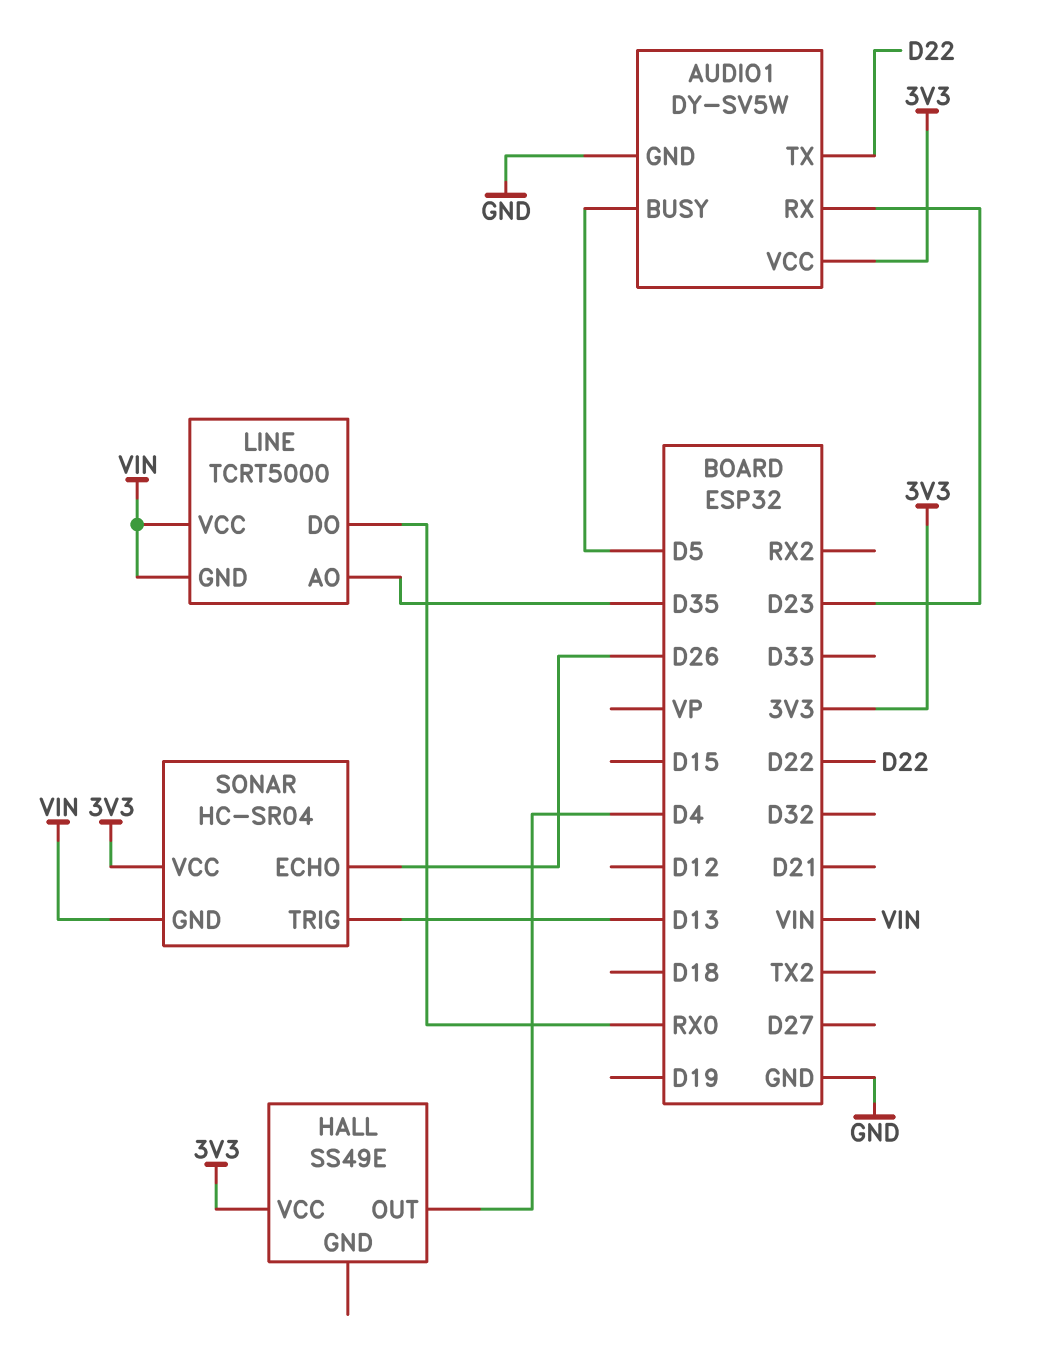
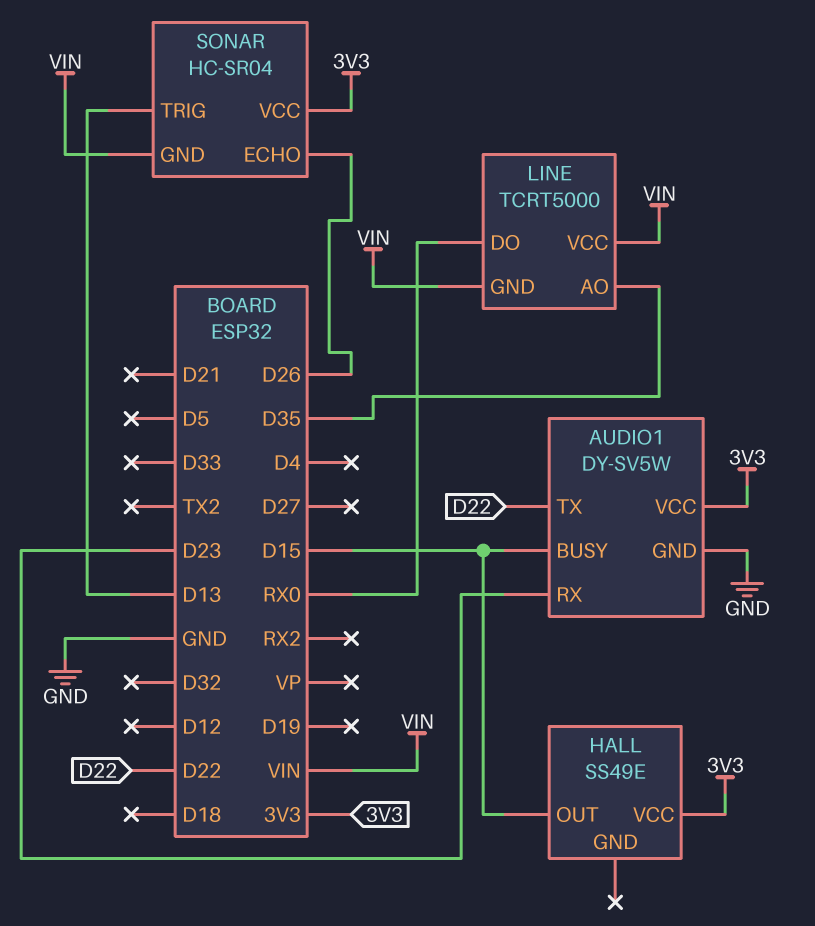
AUDIO1 pin BUSY: D5 -> D15
HALL pin OUT: D4 -> D15

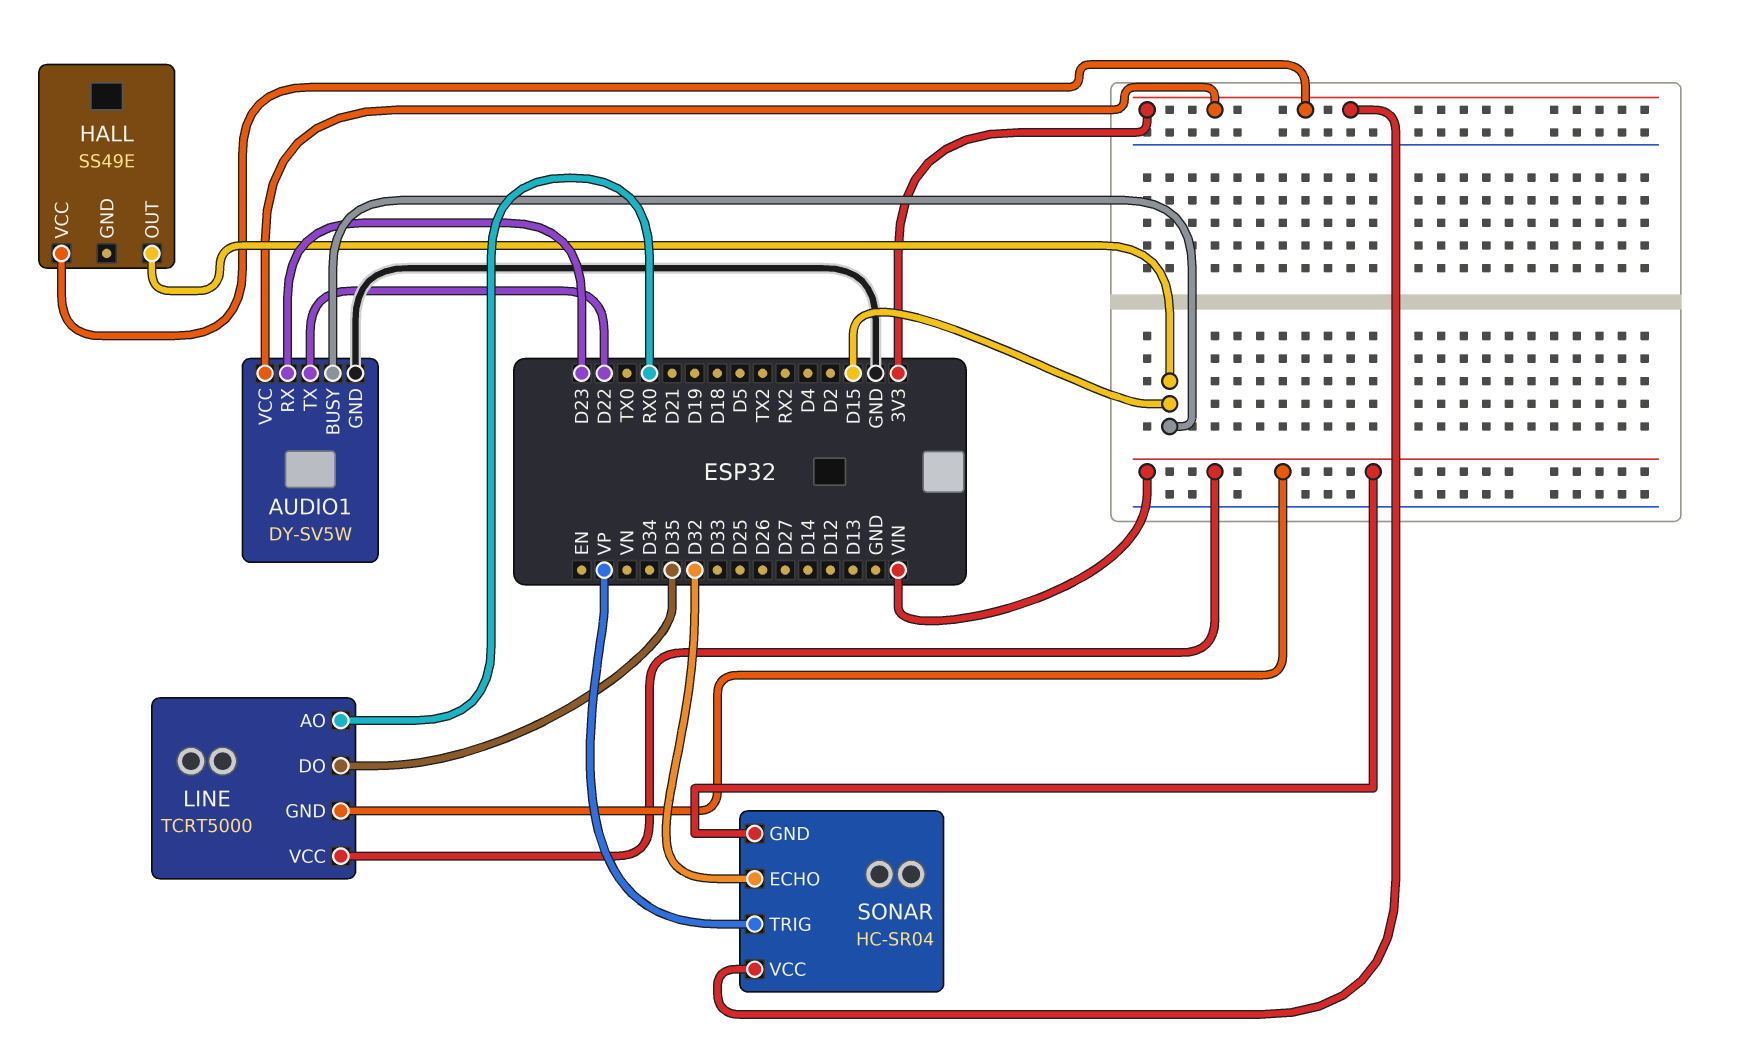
LINE pin AO: D35 -> RX0
LINE pin DO: RX0 -> D35
SONAR pin ECHO: D26 -> D32
SONAR pin TRIG: D13 -> VP

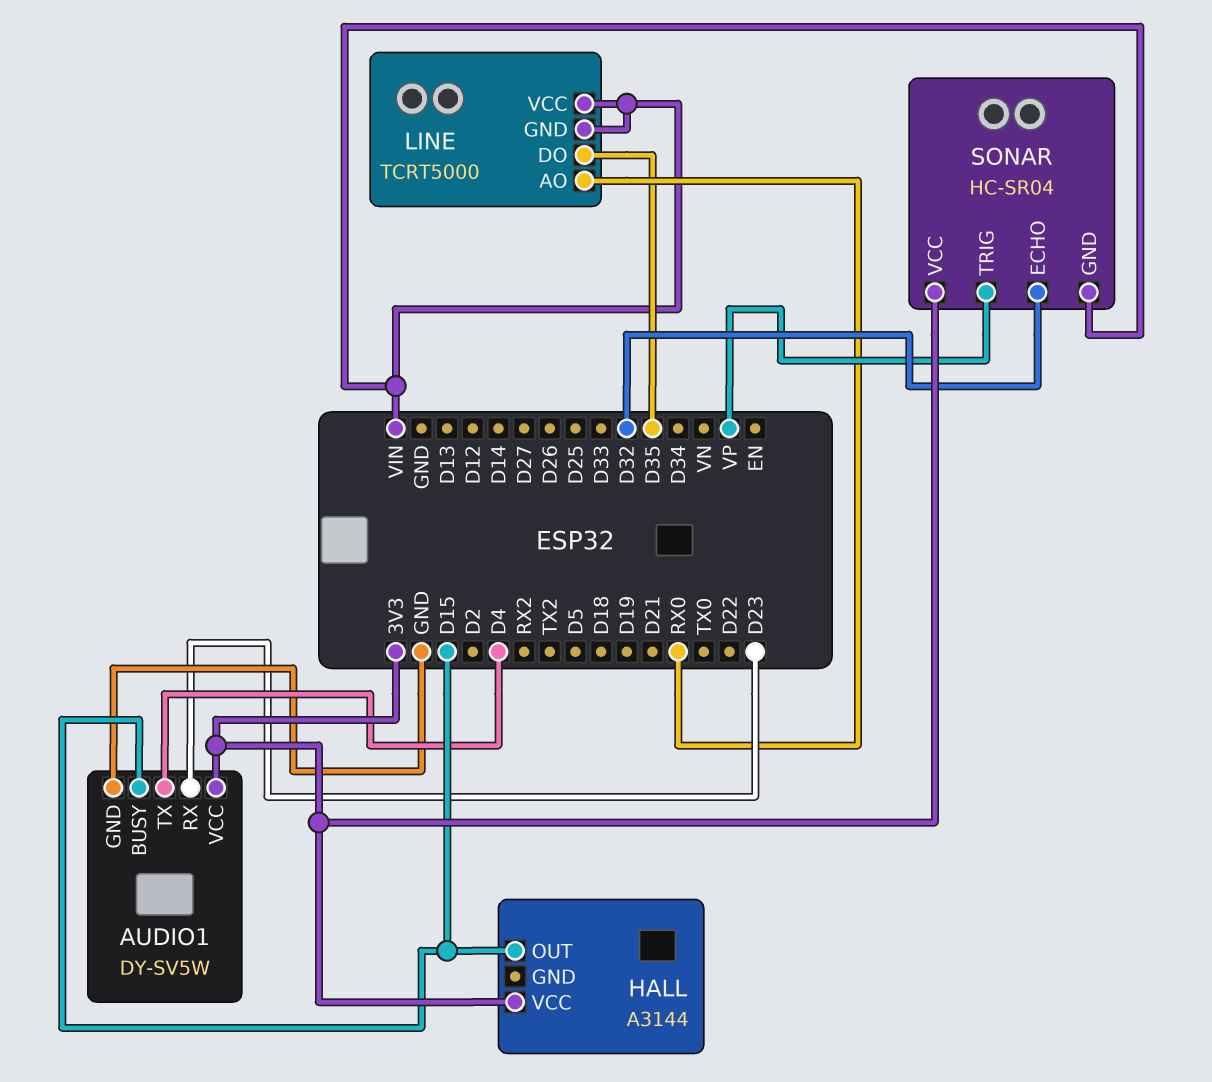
AUDIO1 pin TX: D22 -> D4
HALL: SS49E -> A3144

